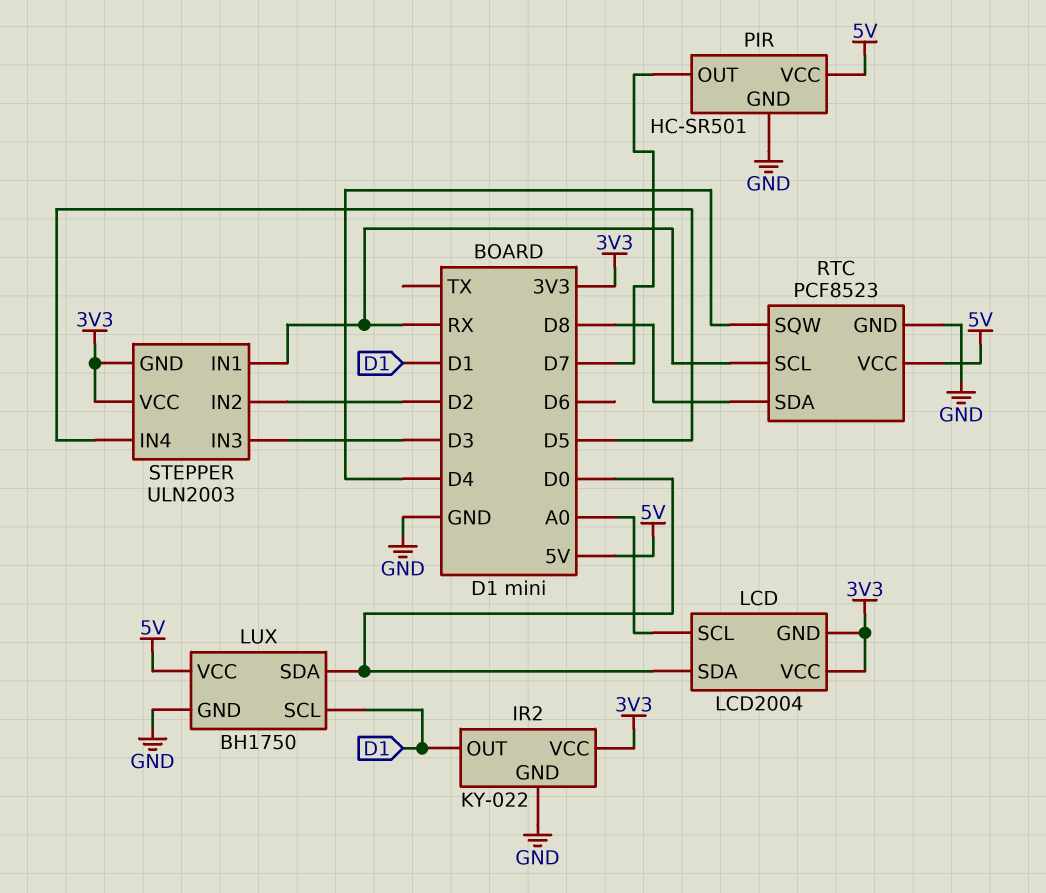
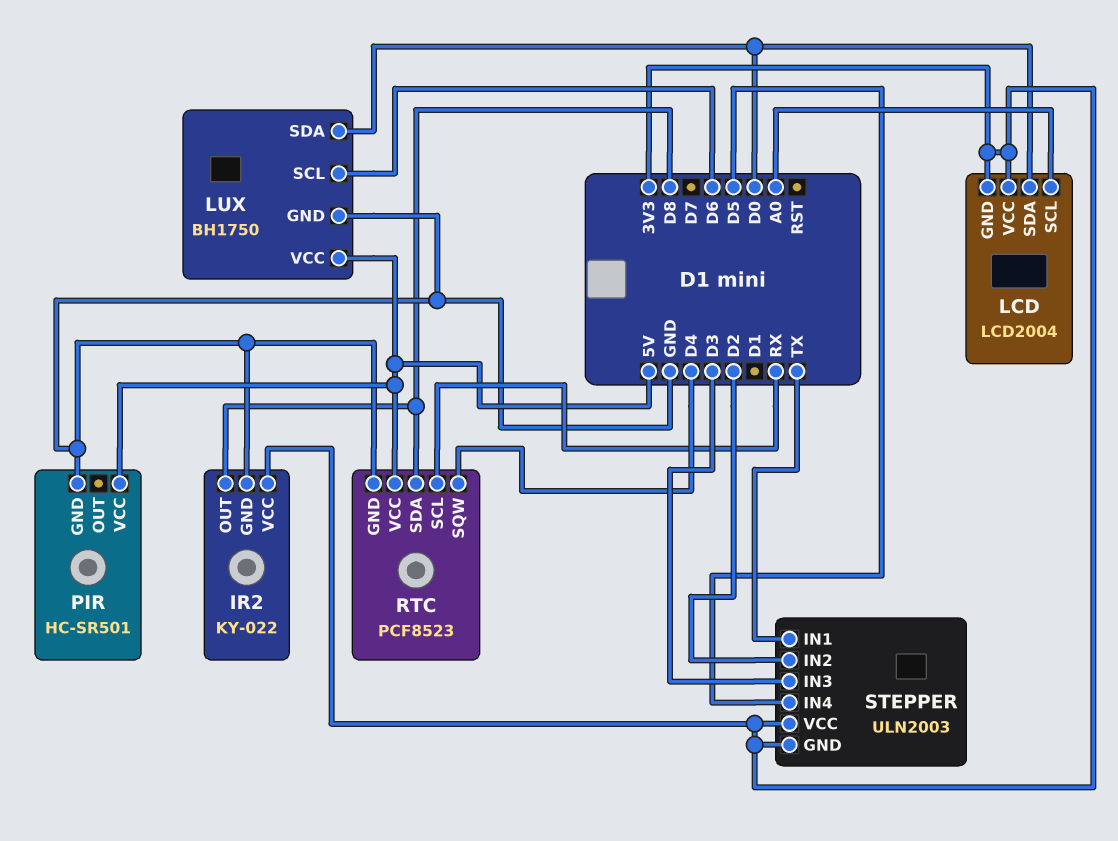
IR2 pin OUT: D1 -> D8
LUX pin SCL: D1 -> D6
PIR pin OUT: D7 -> none
STEPPER pin IN1: RX -> TX

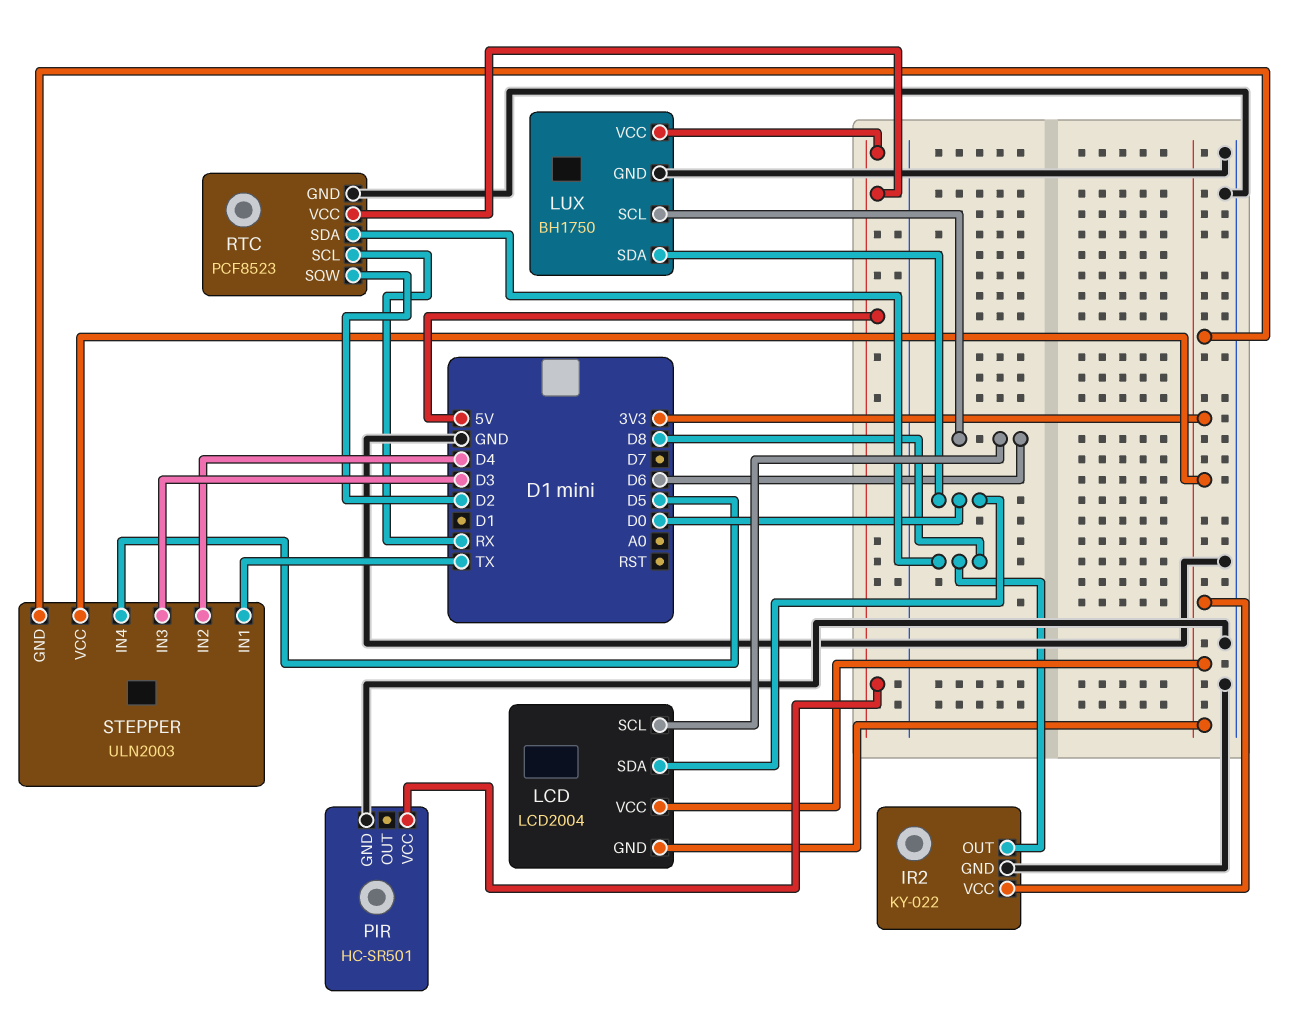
LCD pin SCL: A0 -> D6
RTC pin SQW: D4 -> D2
STEPPER pin IN2: D2 -> D4

